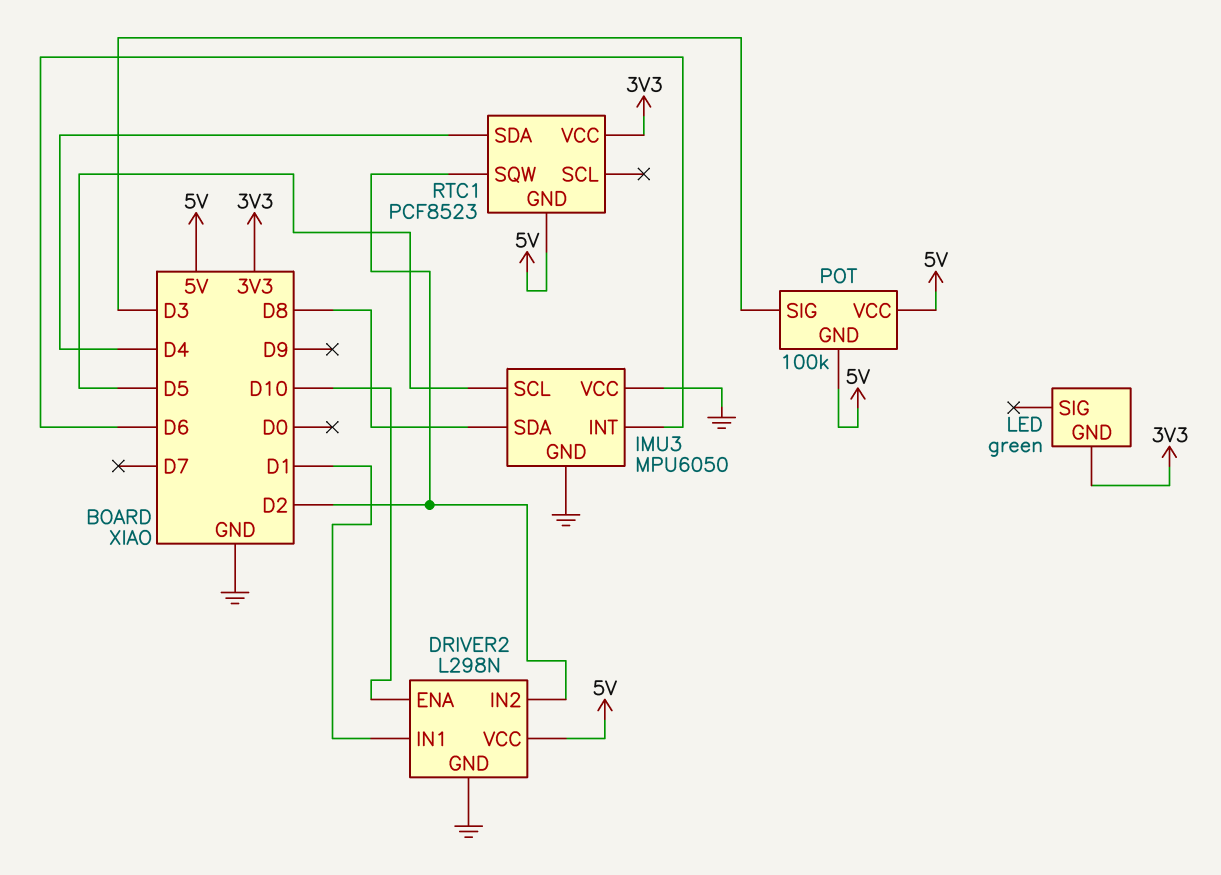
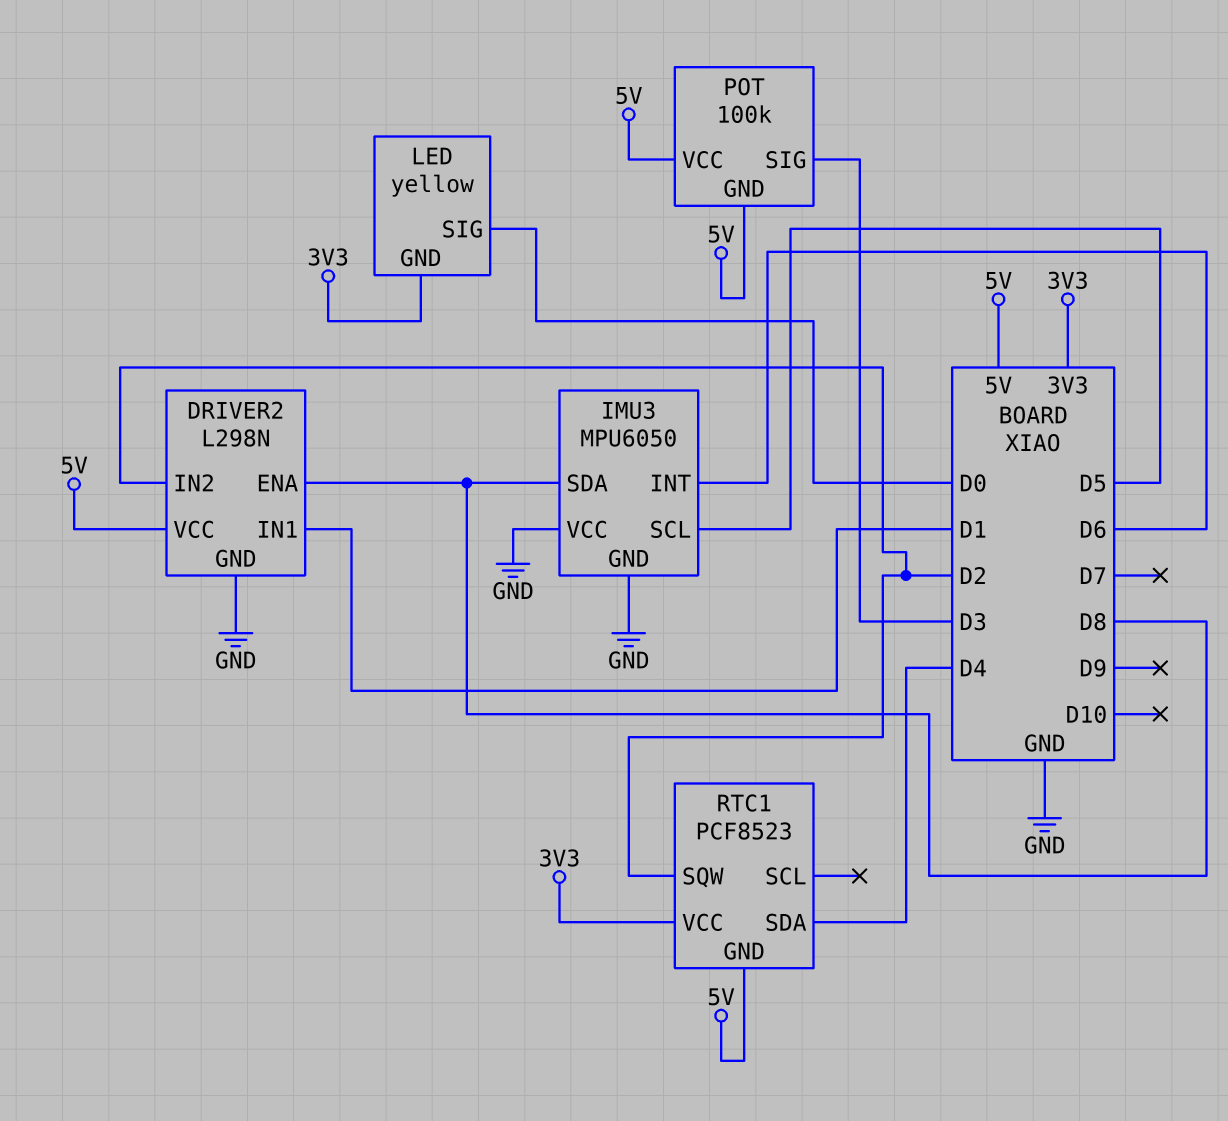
DRIVER2 pin ENA: D10 -> D8
LED: green -> yellow
LED pin SIG: none -> D0

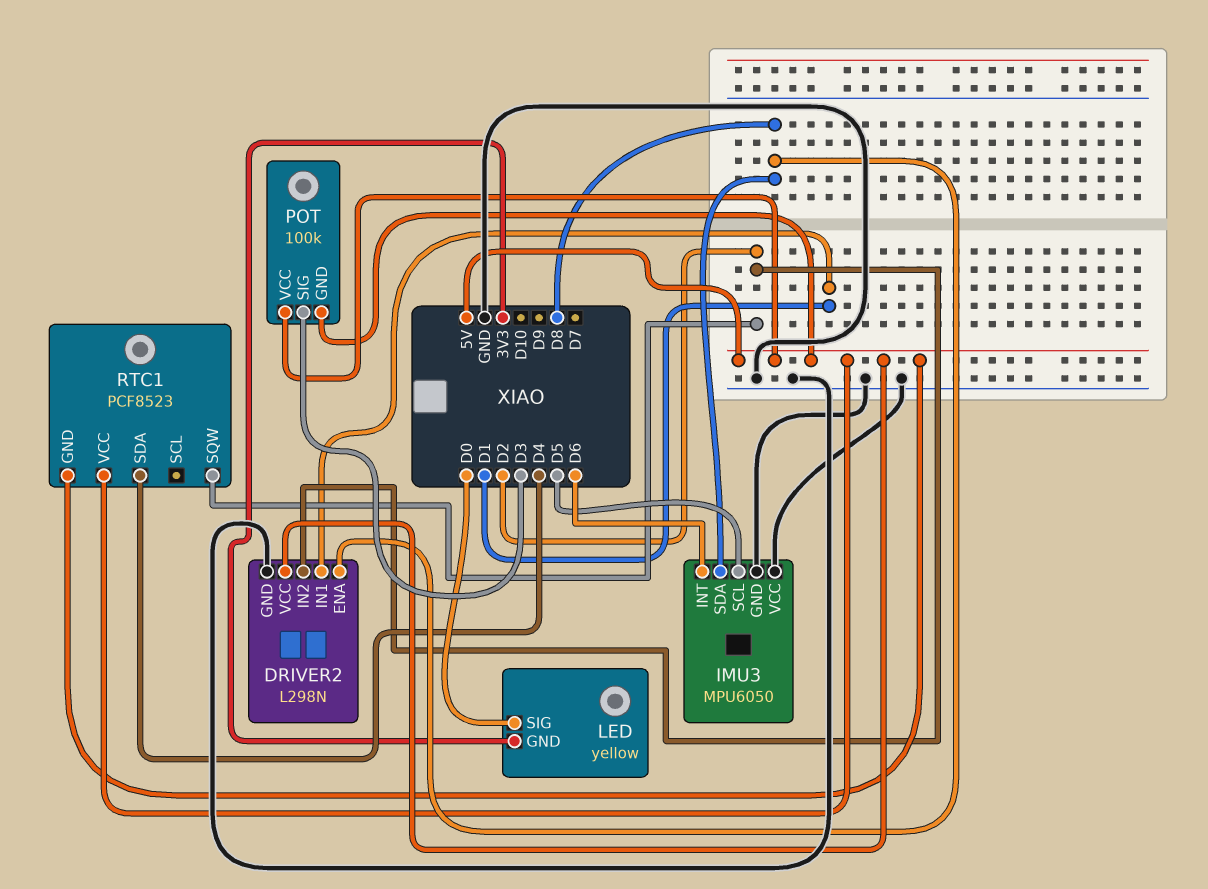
RTC1 pin VCC: 3V3 -> 5V

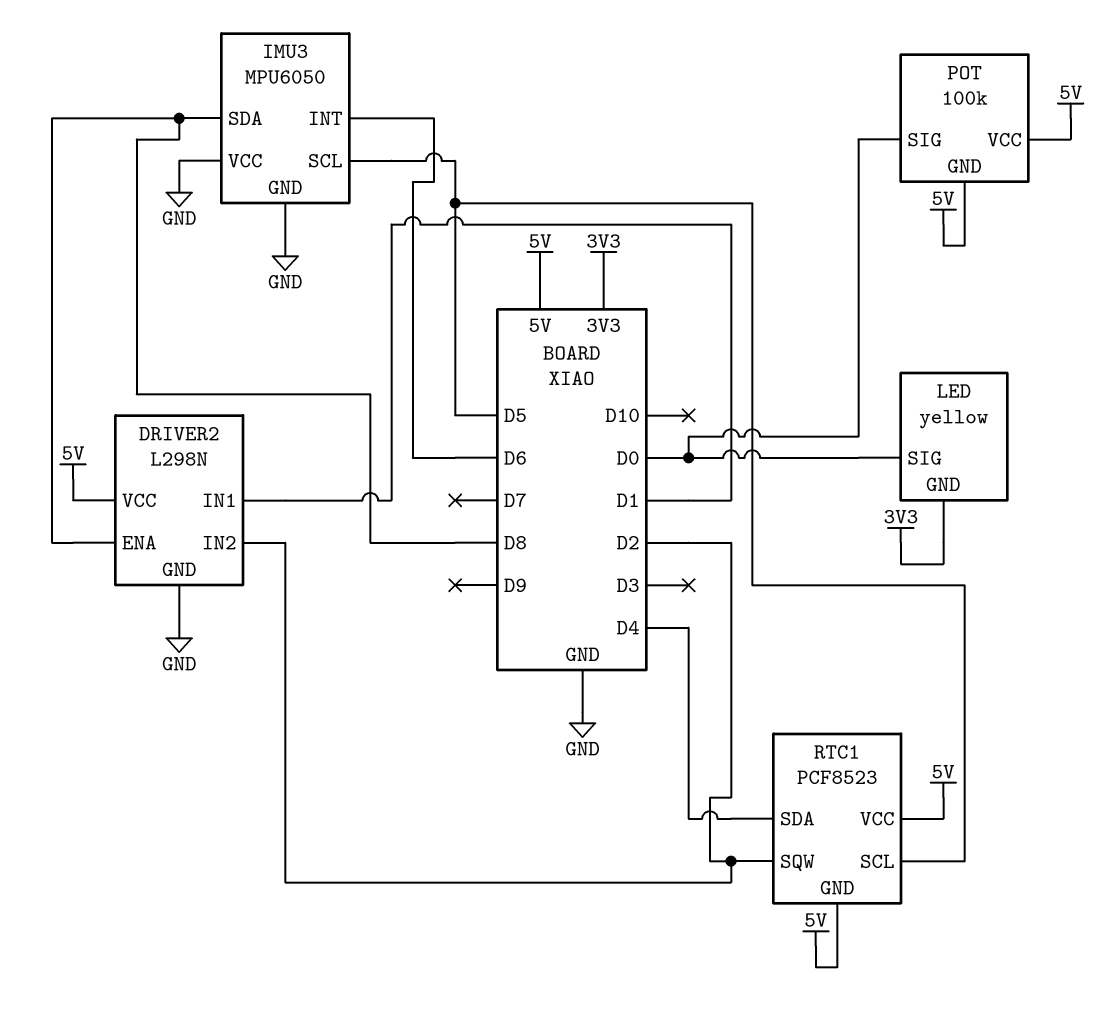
POT pin SIG: D3 -> D0
RTC1 pin SCL: none -> D5

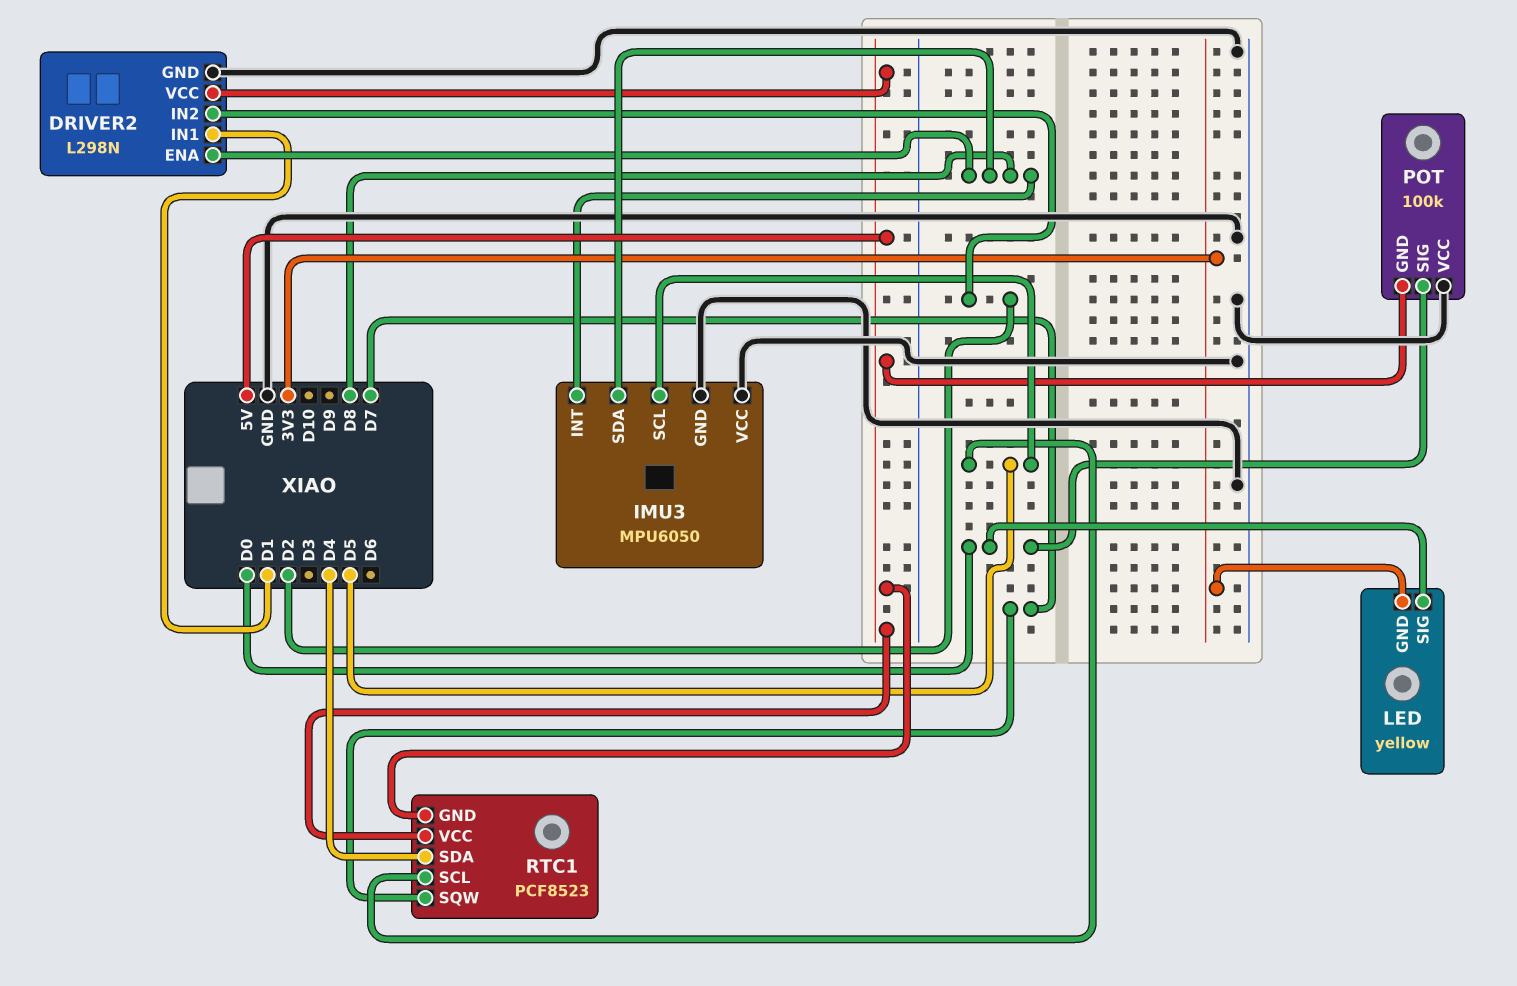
IMU3 pin INT: D6 -> D8
POT pin VCC: 5V -> GND
RTC1 pin SQW: D2 -> D7

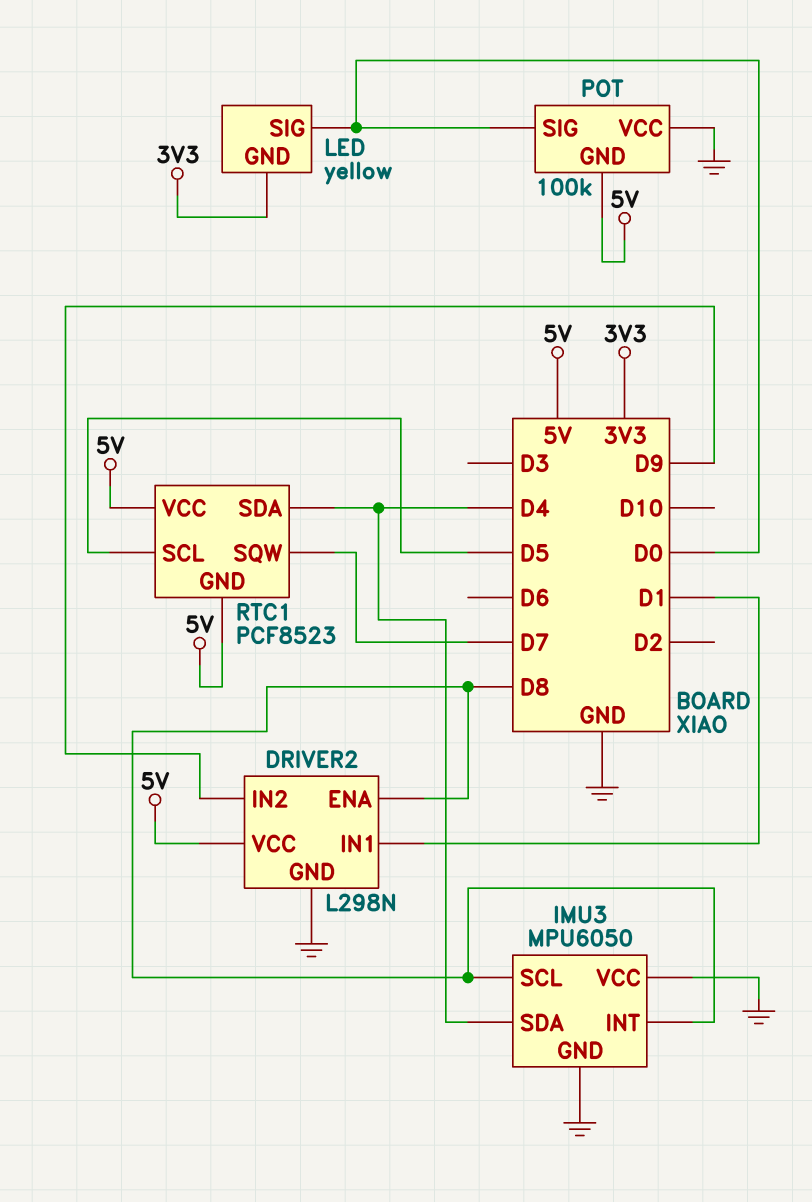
DRIVER2 pin IN2: D2 -> D9
IMU3 pin SCL: D5 -> D8
IMU3 pin SDA: D8 -> D4

